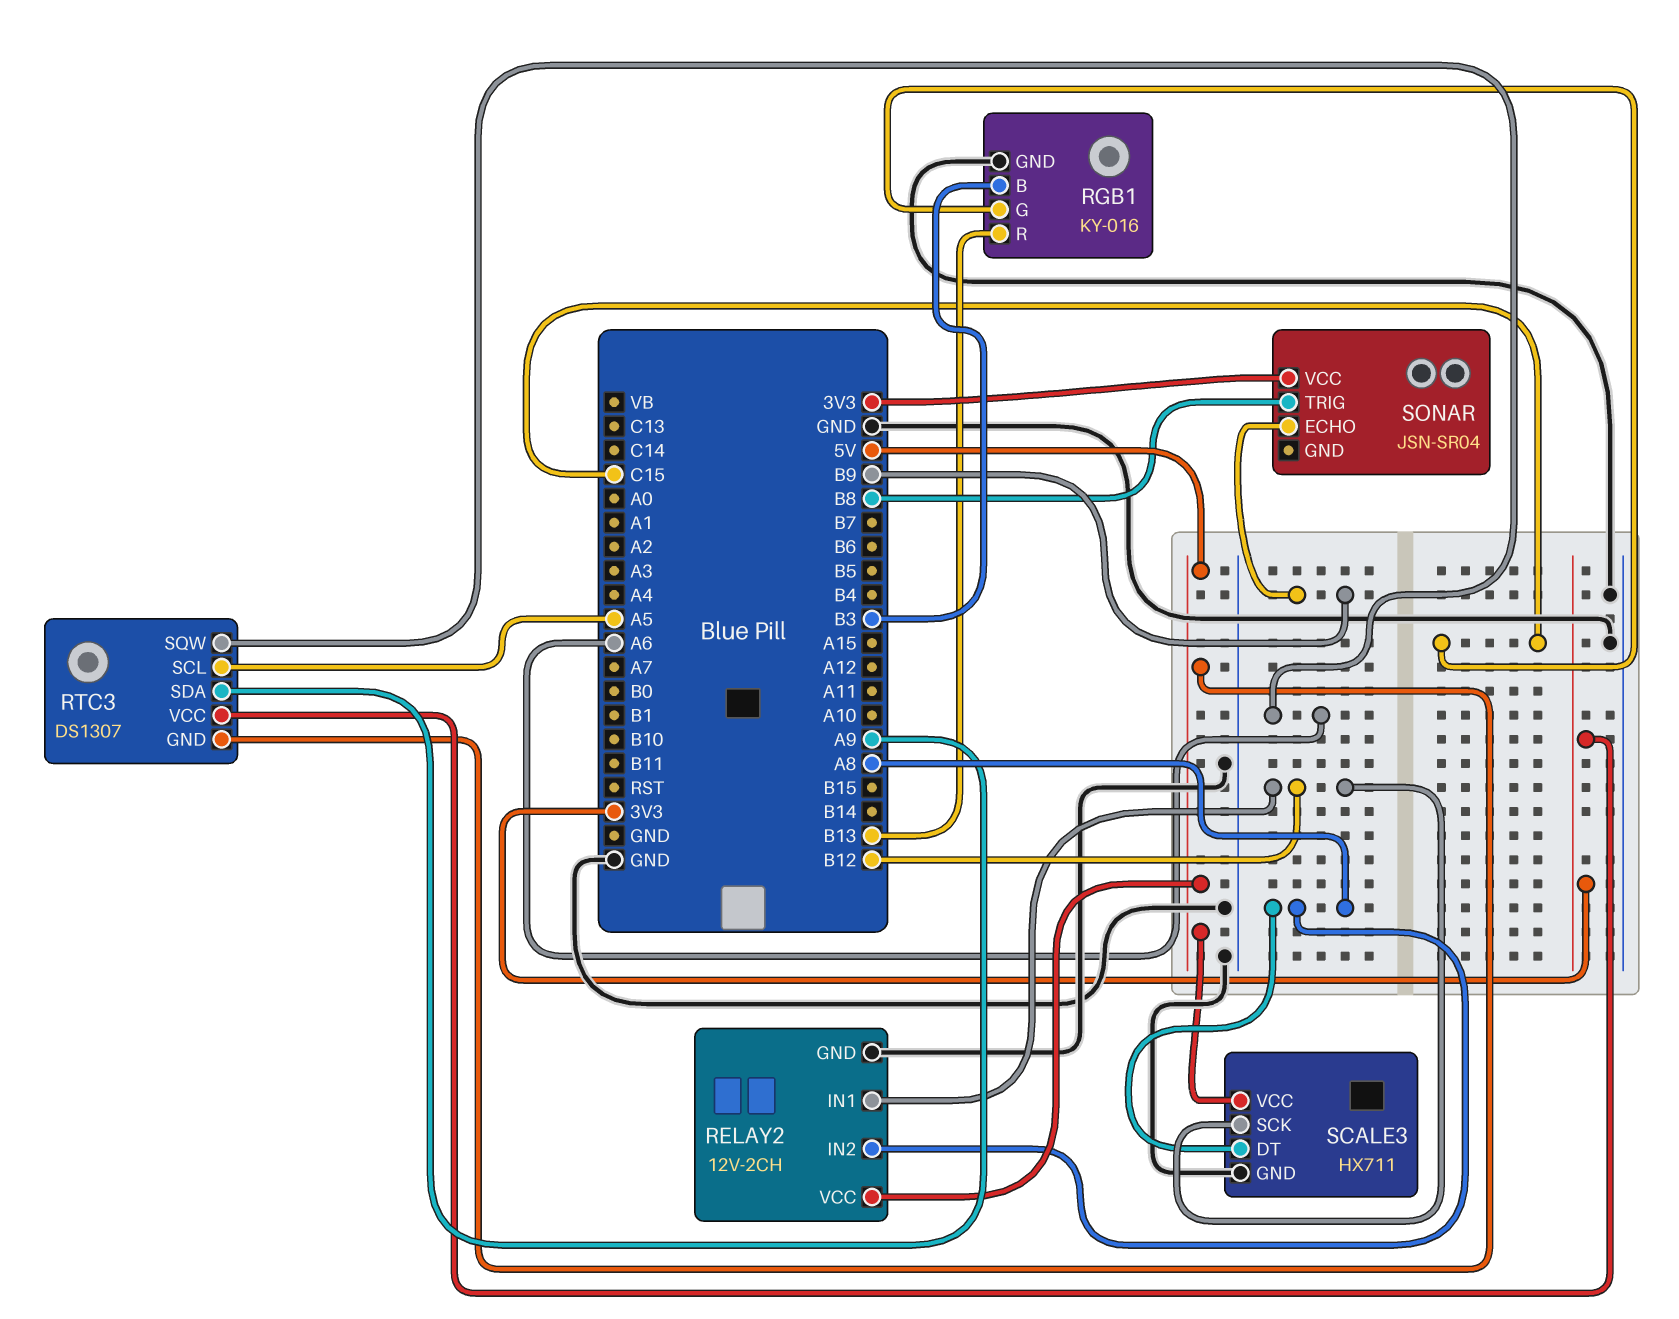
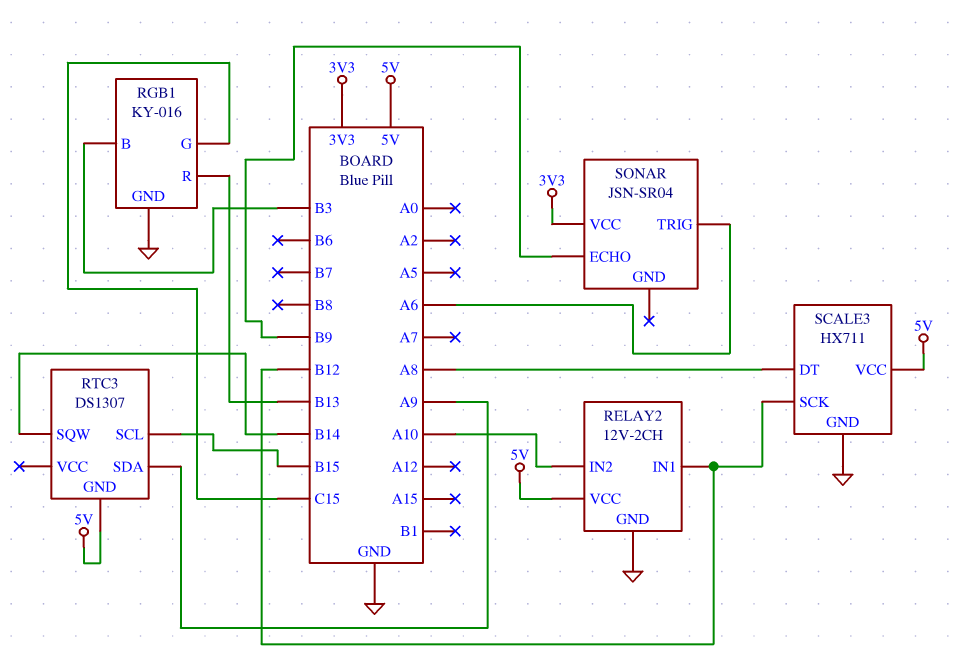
RELAY2 pin IN2: A8 -> A10
RTC3 pin SCL: A5 -> B15
RTC3 pin SQW: A6 -> B14
RTC3 pin VCC: 3V3 -> none
SONAR pin TRIG: B8 -> A6

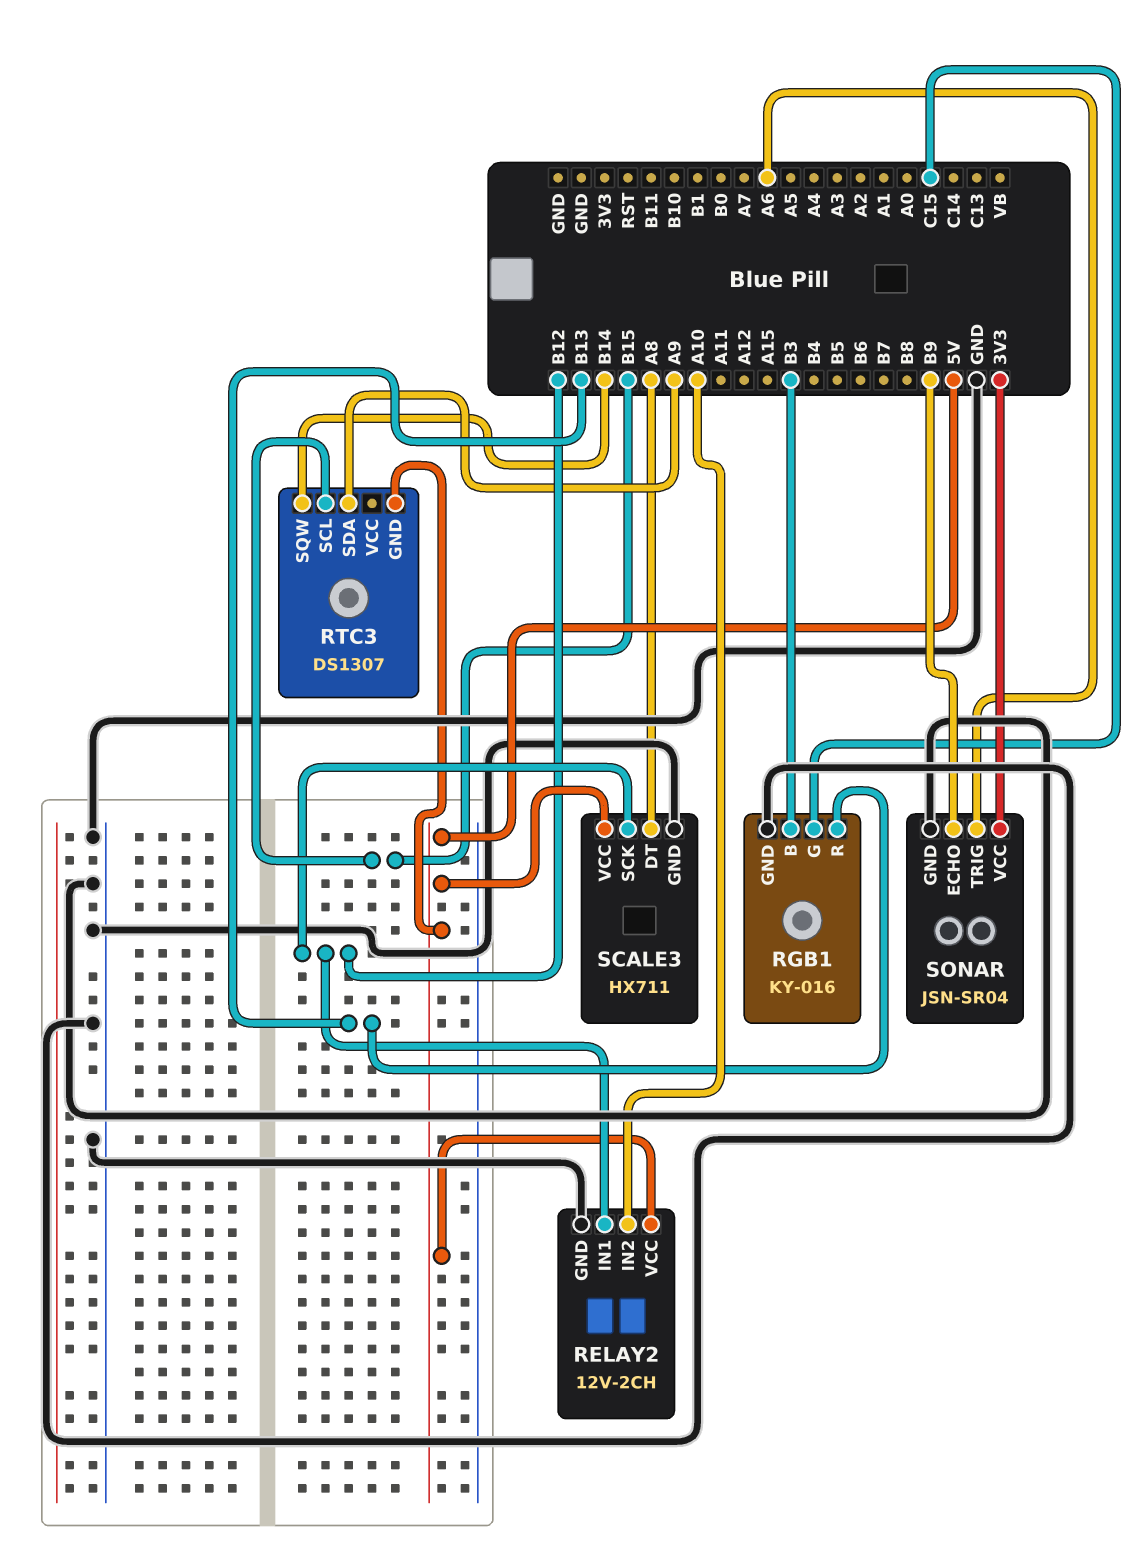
SONAR pin GND: none -> GND

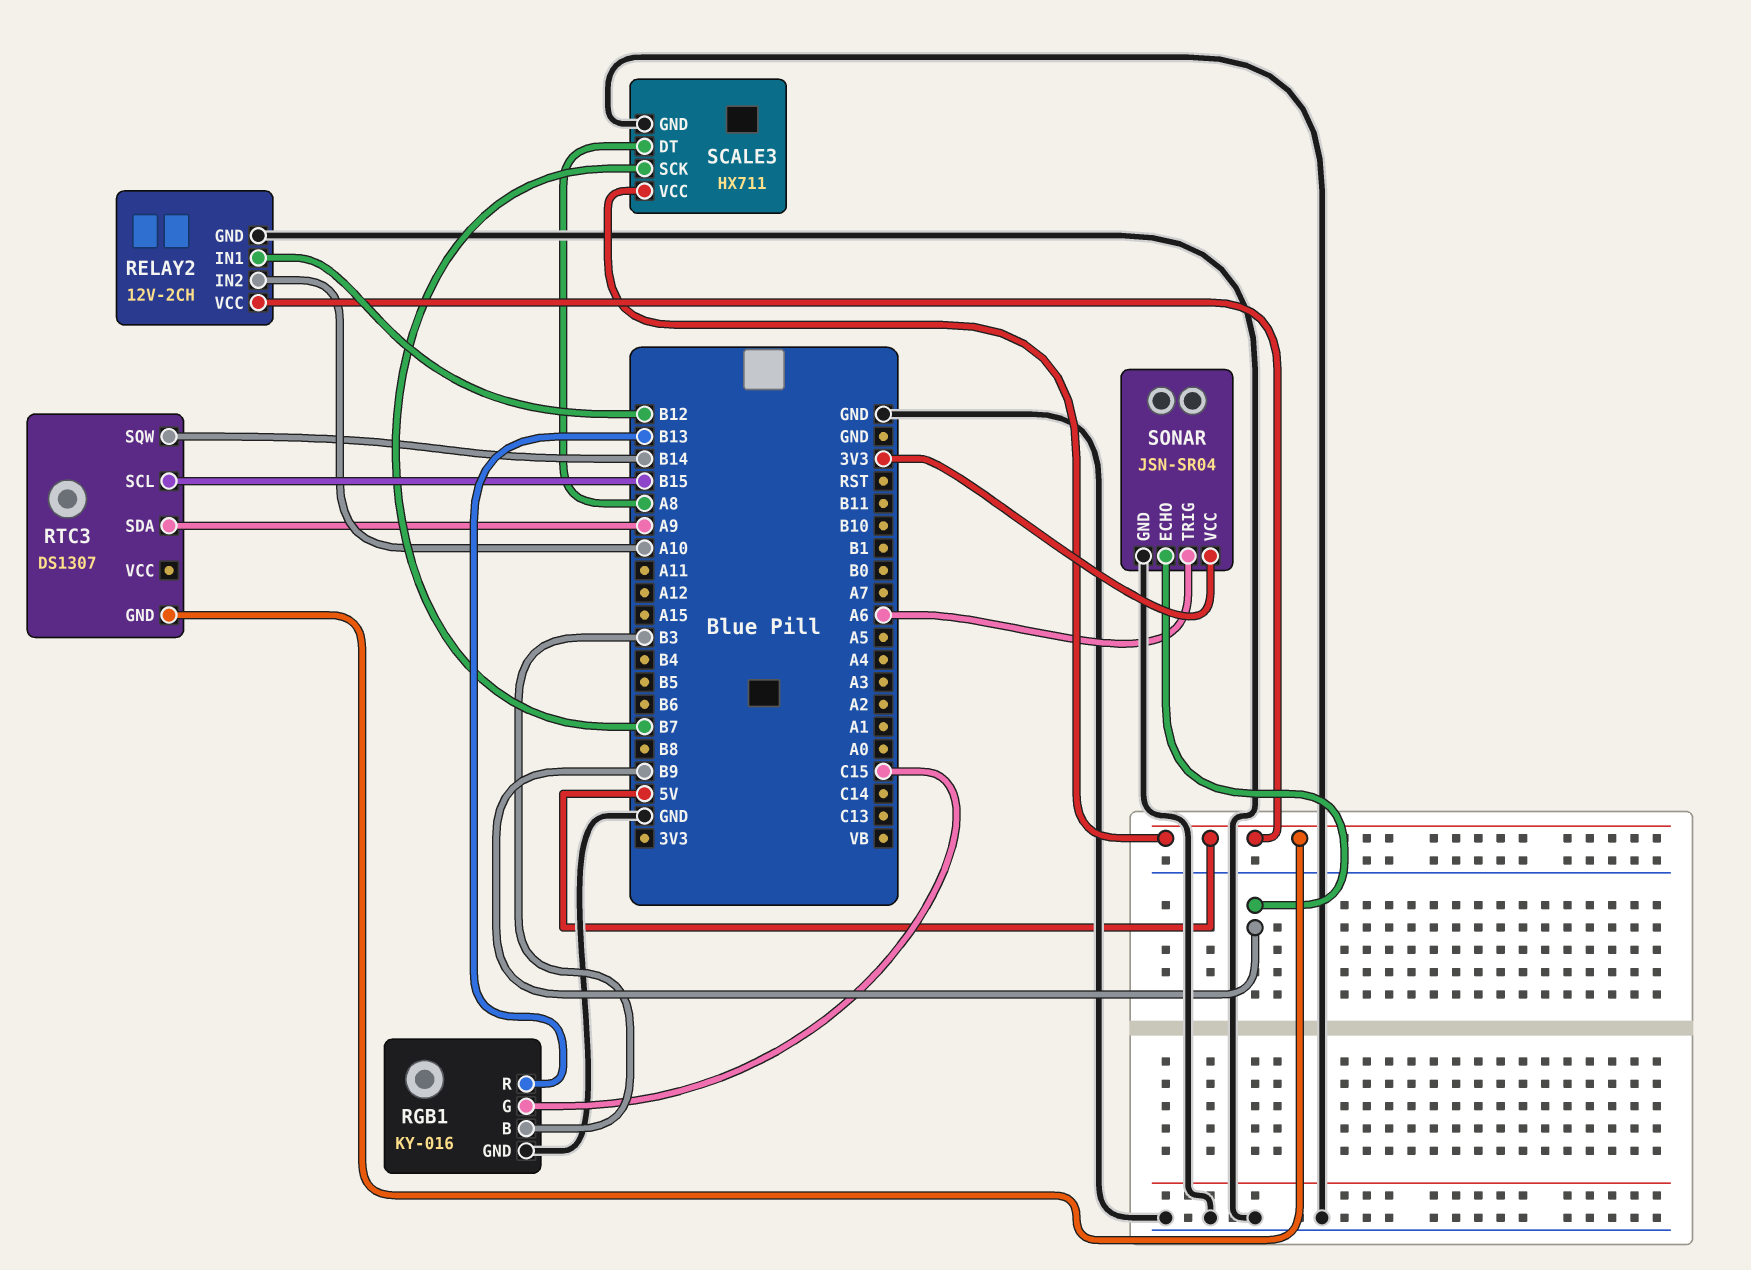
SCALE3 pin SCK: B12 -> B7

